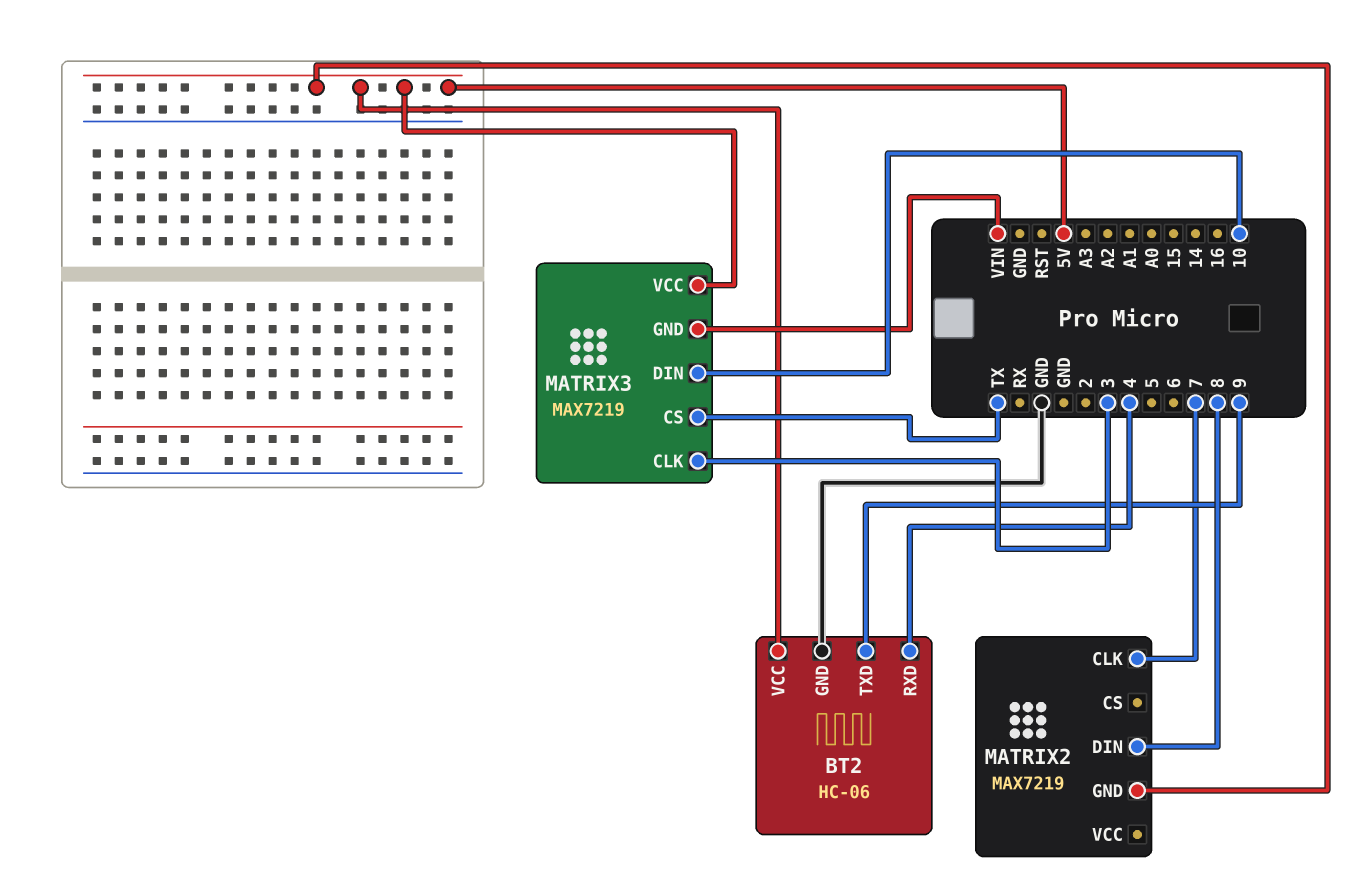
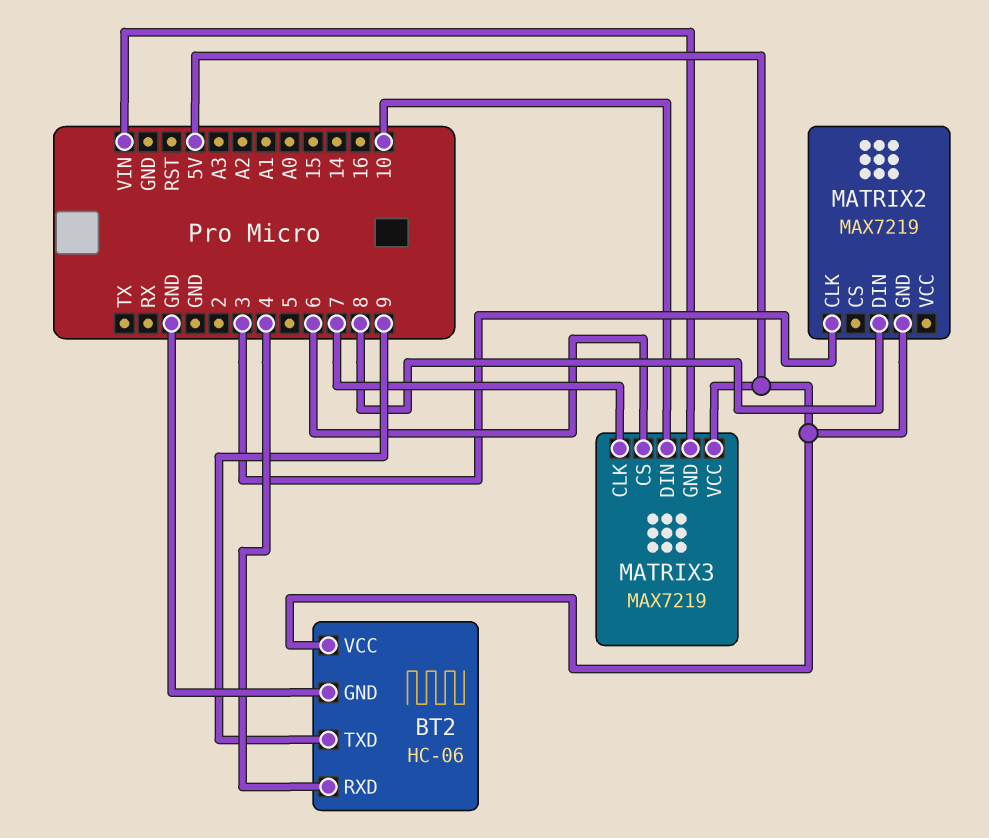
MATRIX2 pin CLK: 7 -> 3
MATRIX3 pin CLK: 3 -> 7
MATRIX3 pin CS: TX -> 6

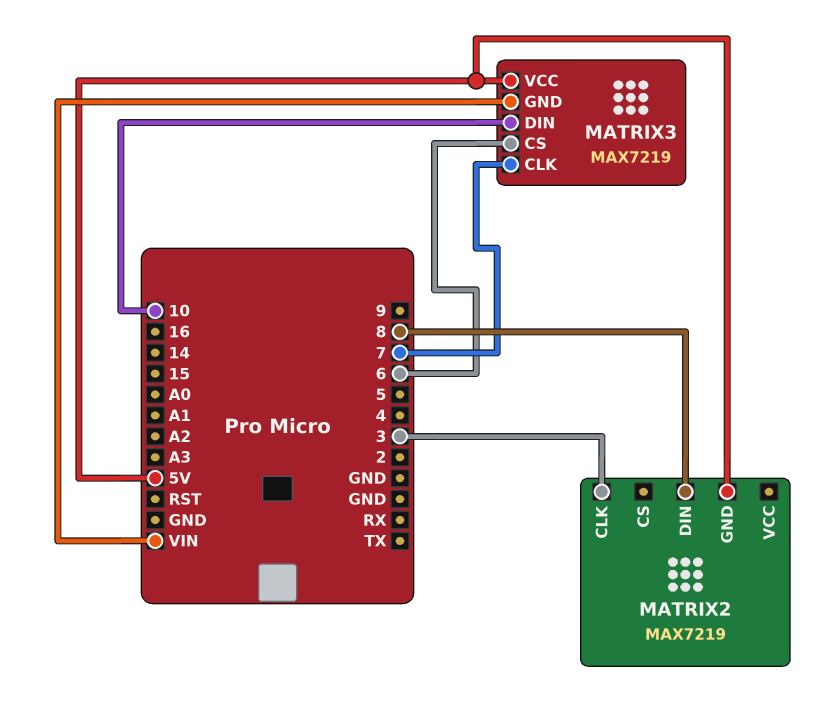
BT2: HC-06 -> none
BT2 pin GND: GND -> none
BT2 pin RXD: 4 -> none
BT2 pin TXD: 9 -> none
BT2 pin VCC: 5V -> none

